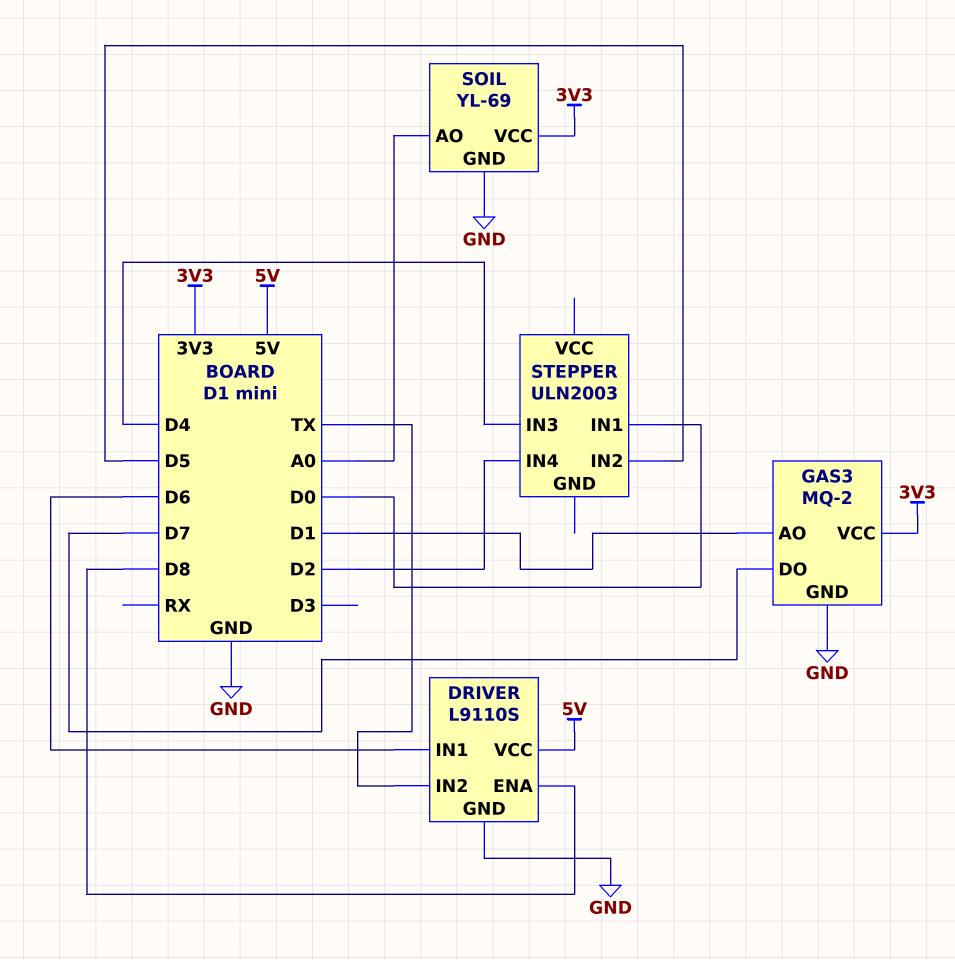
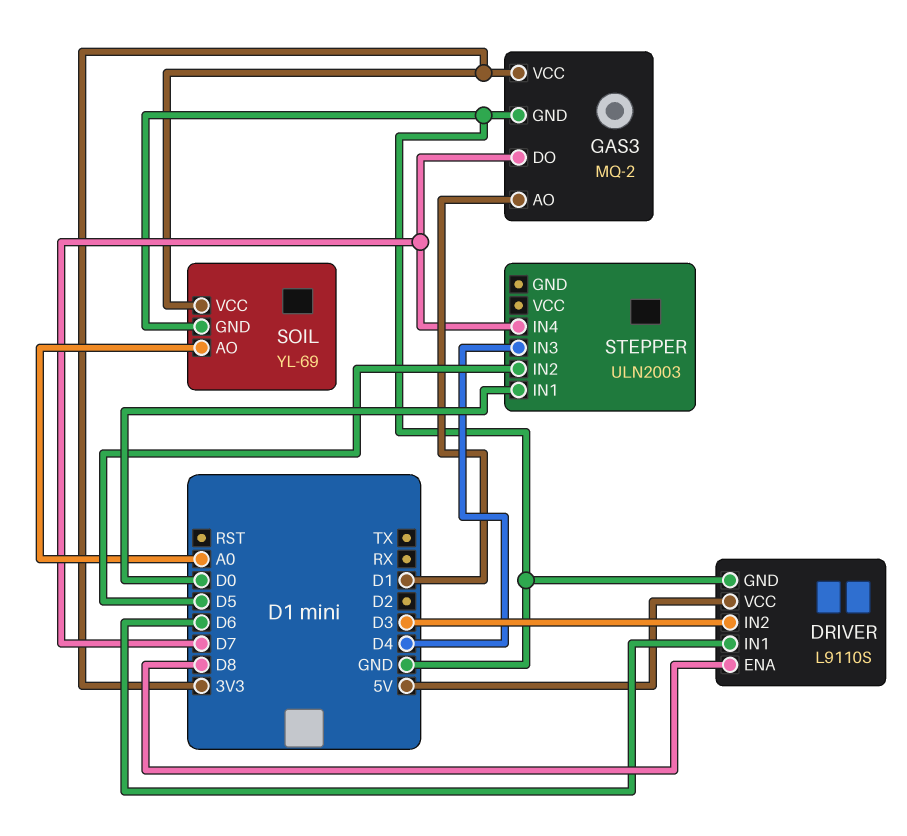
DRIVER pin IN2: TX -> D3
STEPPER pin IN4: D2 -> D7

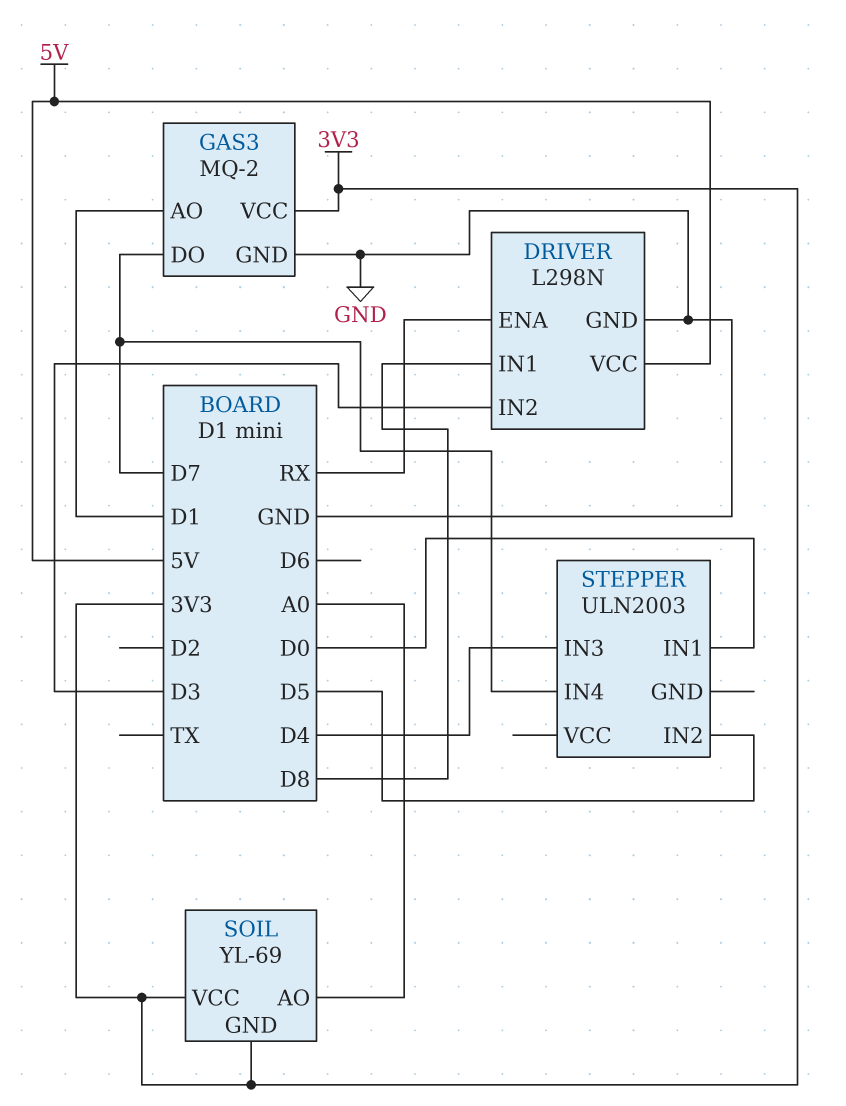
DRIVER: L9110S -> L298N
DRIVER pin ENA: D8 -> RX
DRIVER pin IN1: D6 -> D8
SOIL pin GND: GND -> 3V3

